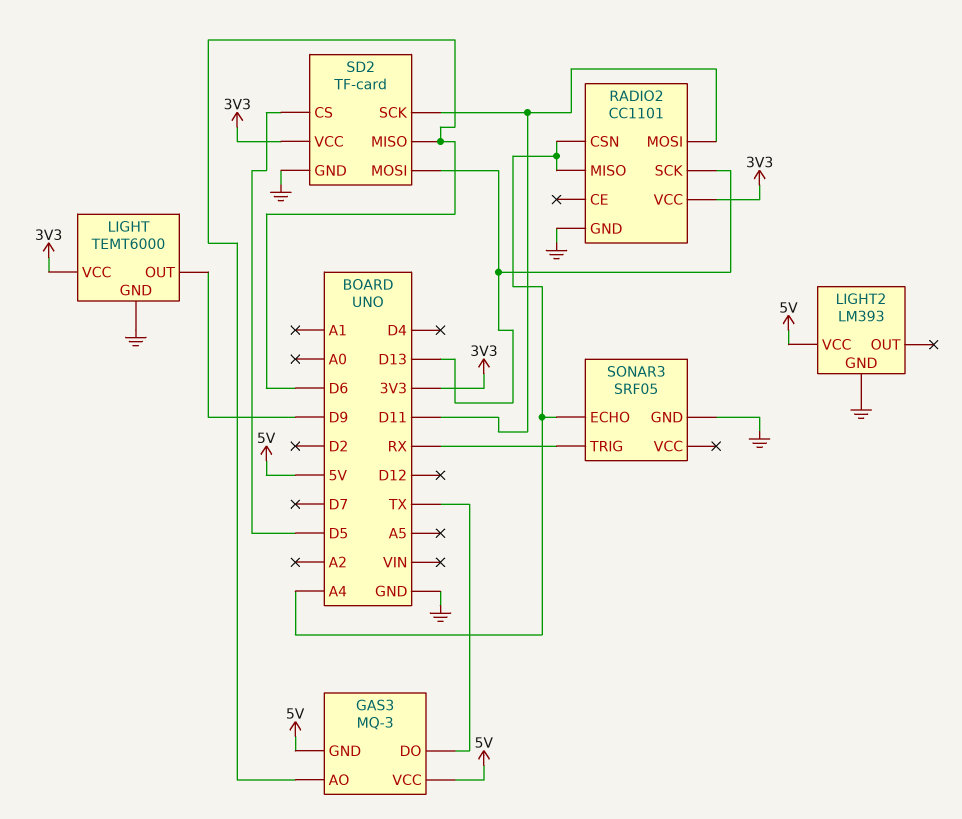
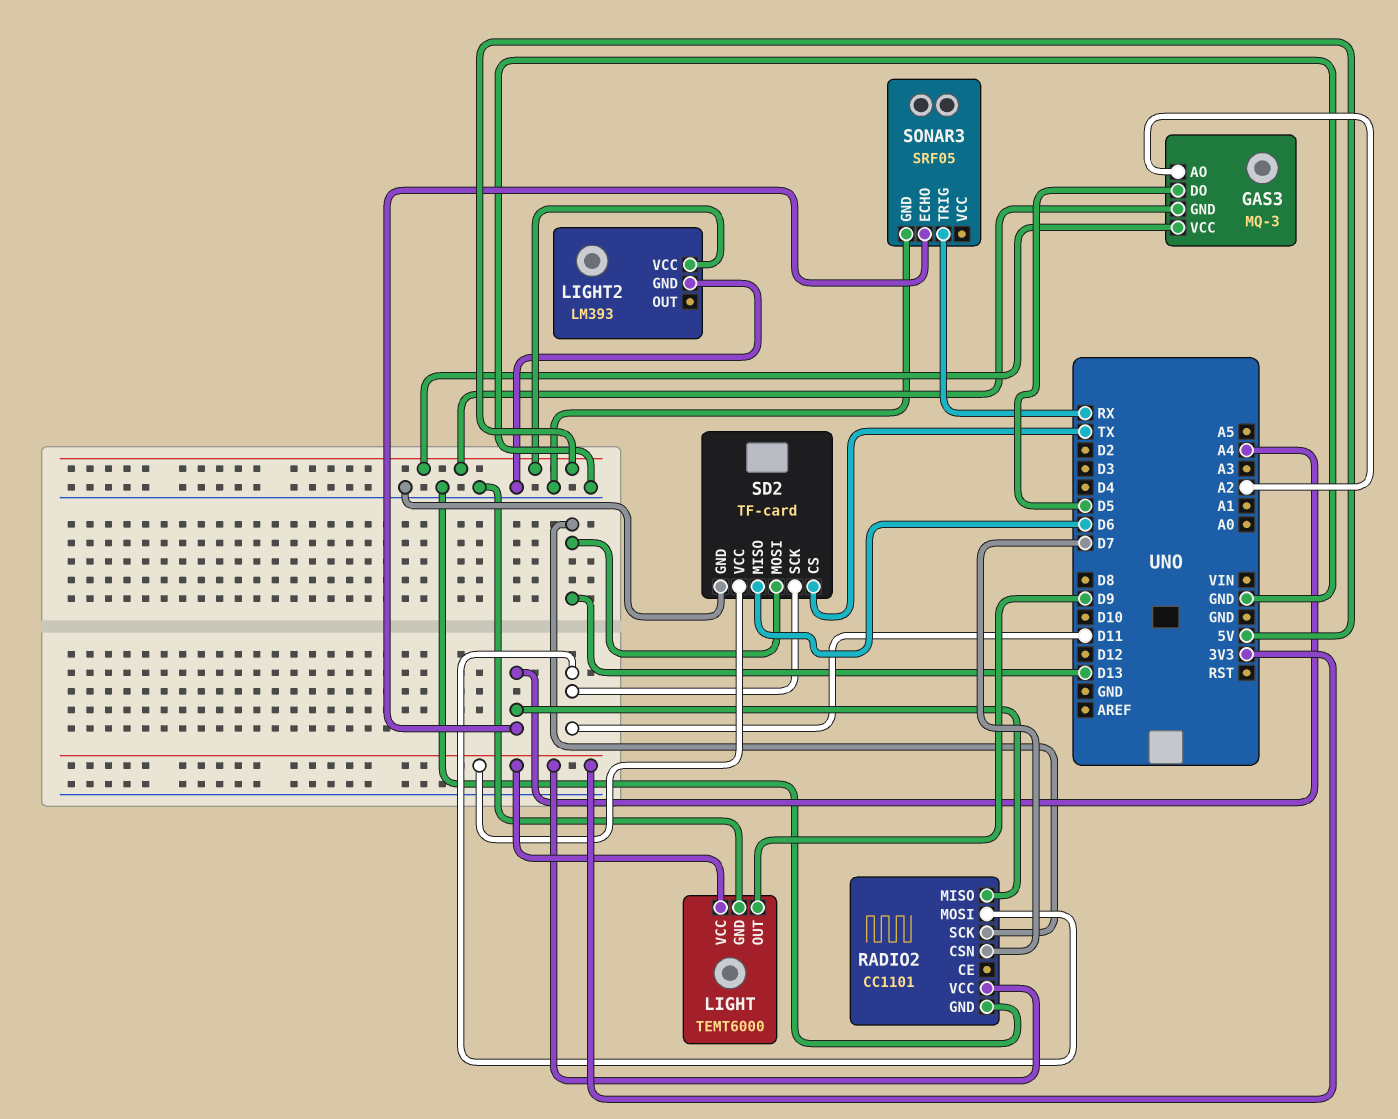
GAS3 pin AO: D6 -> A2
GAS3 pin DO: TX -> D5
RADIO2 pin CSN: A4 -> D7
SD2 pin CS: D5 -> TX

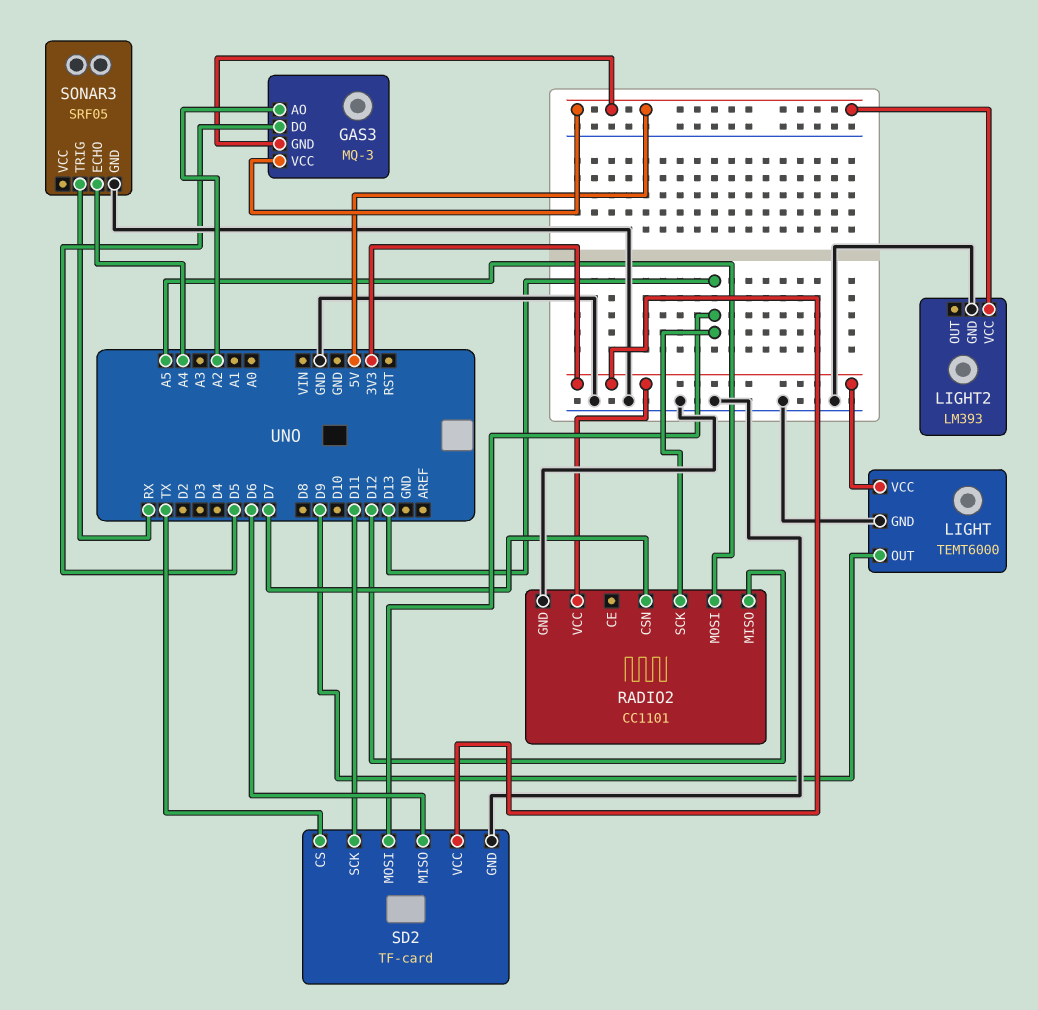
RADIO2 pin MISO: A4 -> D12
RADIO2 pin MOSI: D11 -> A5

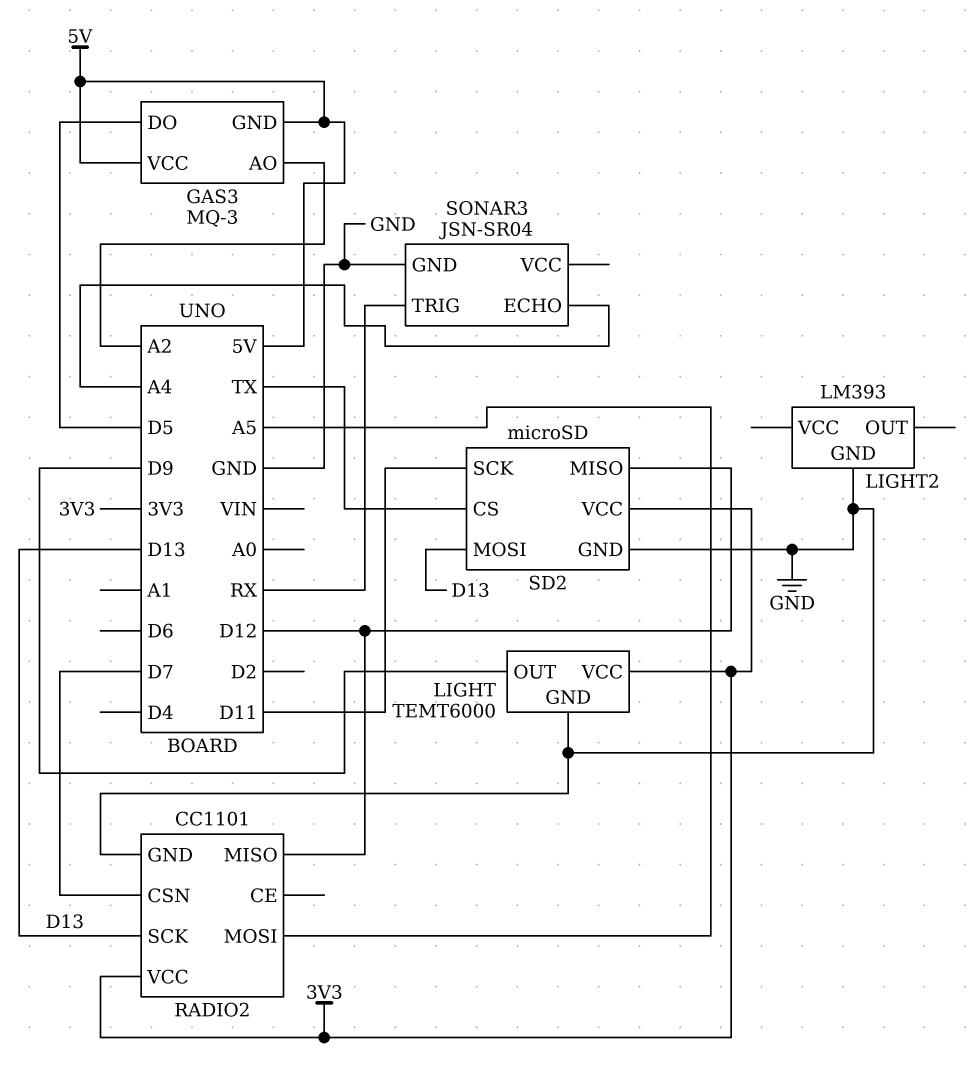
LIGHT2 pin VCC: 5V -> none
SD2: TF-card -> microSD
SD2 pin MISO: D6 -> D12
SONAR3: SRF05 -> JSN-SR04

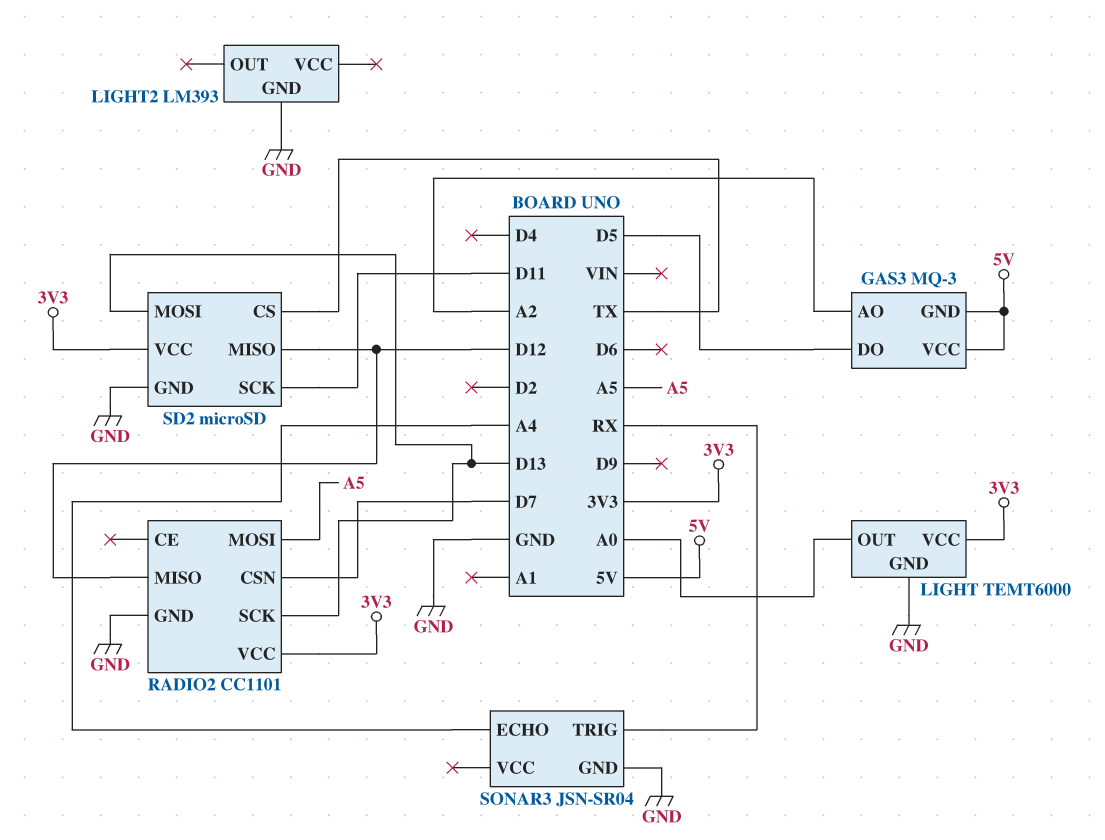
LIGHT pin OUT: D9 -> A0

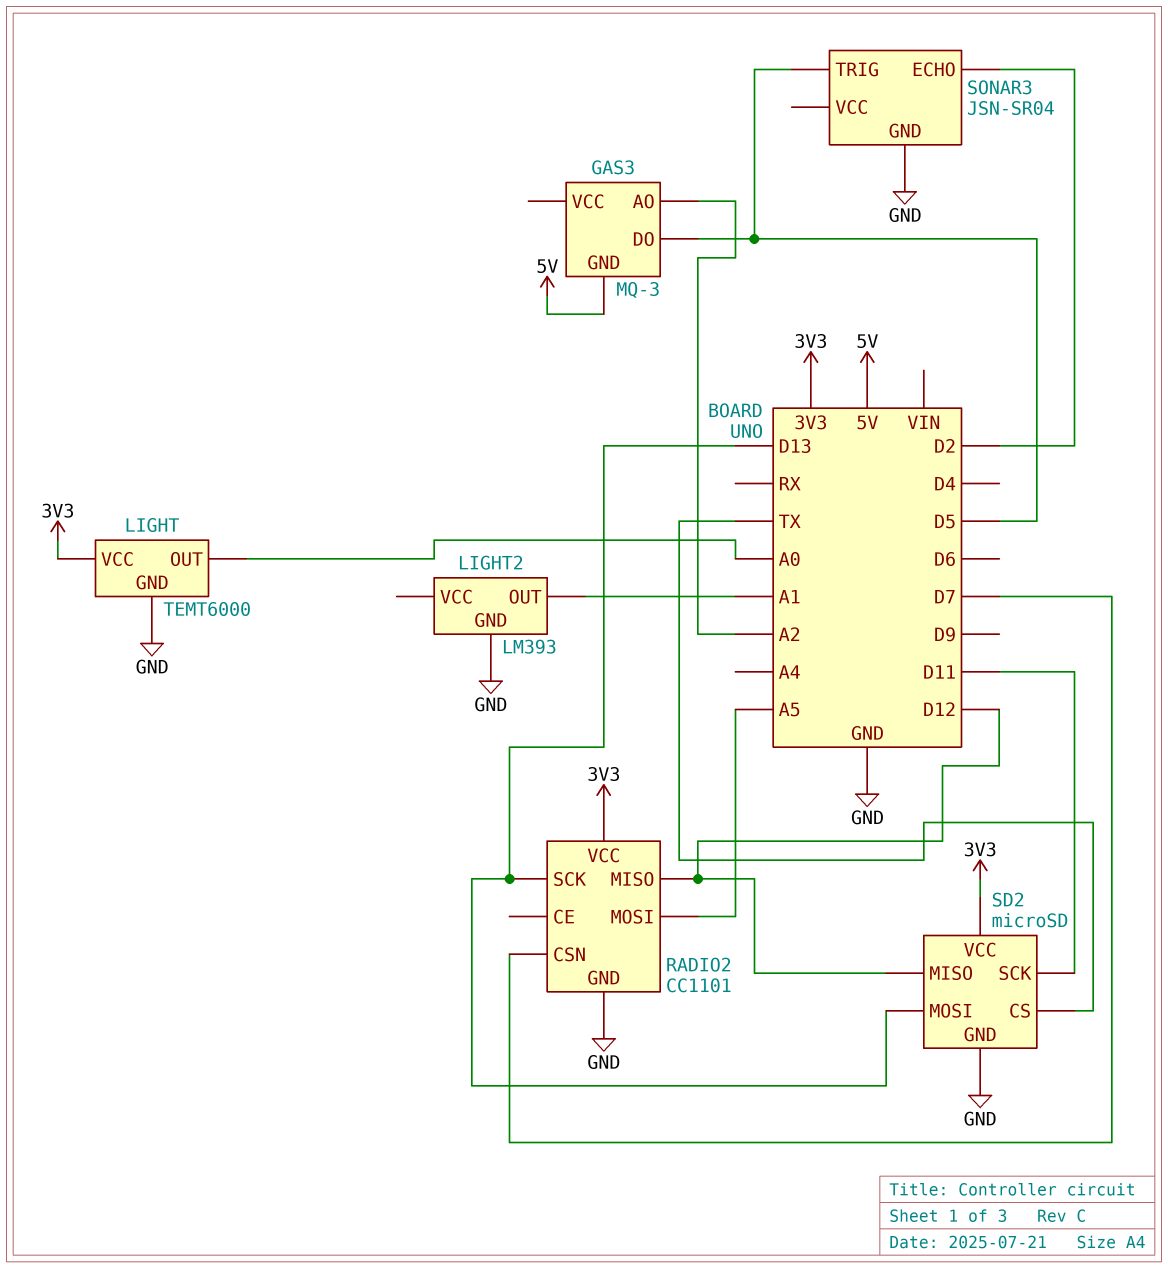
GAS3 pin VCC: 5V -> none
LIGHT2 pin OUT: none -> A1
SONAR3 pin ECHO: A4 -> D2
SONAR3 pin TRIG: RX -> D5

